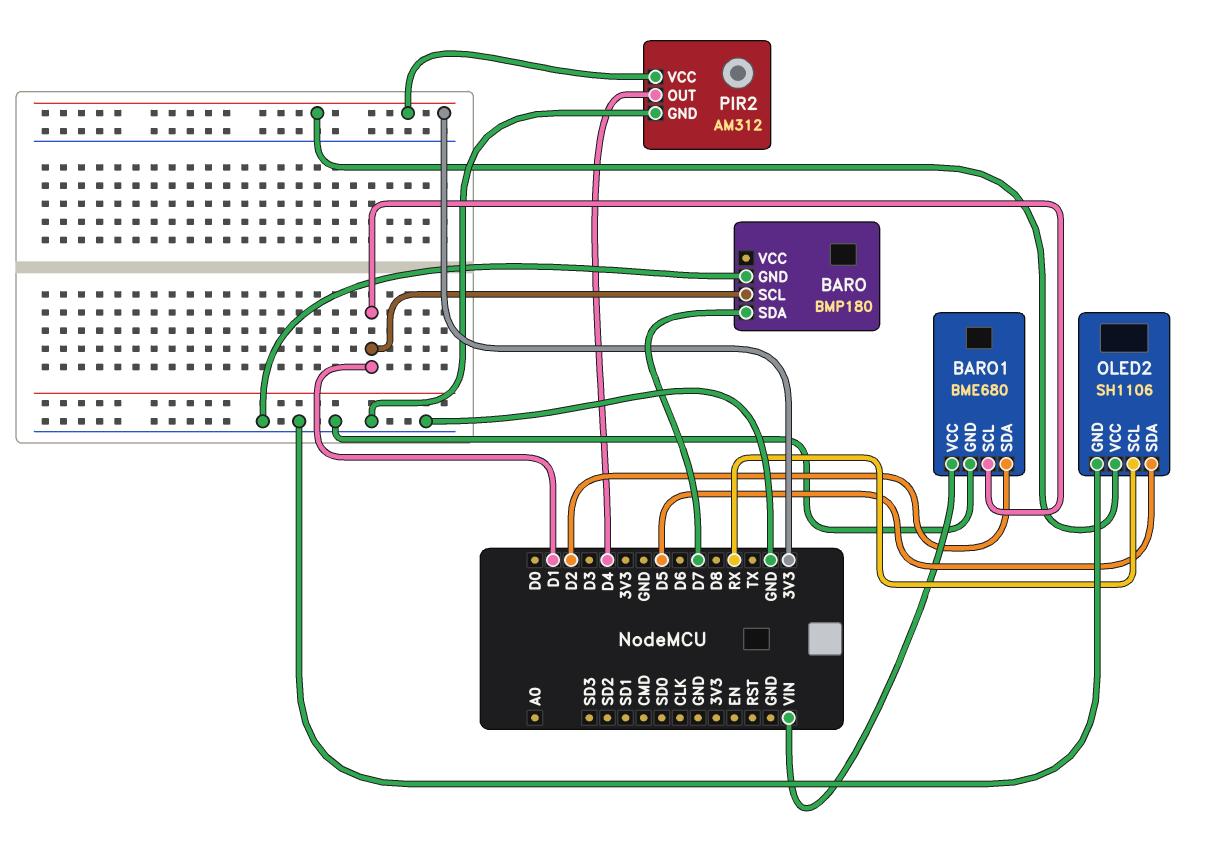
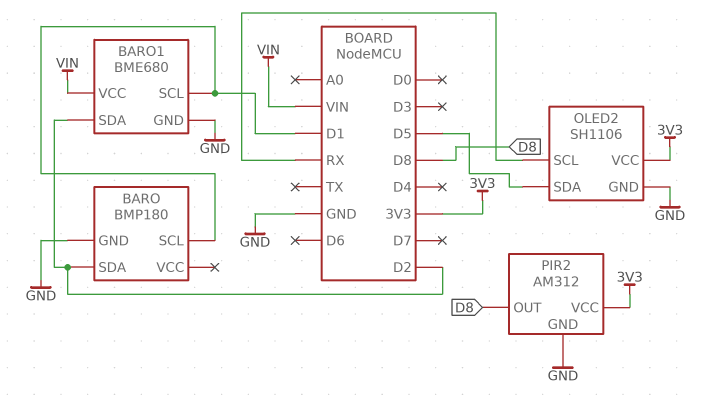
BARO pin SDA: D7 -> D2
PIR2 pin OUT: D4 -> D8

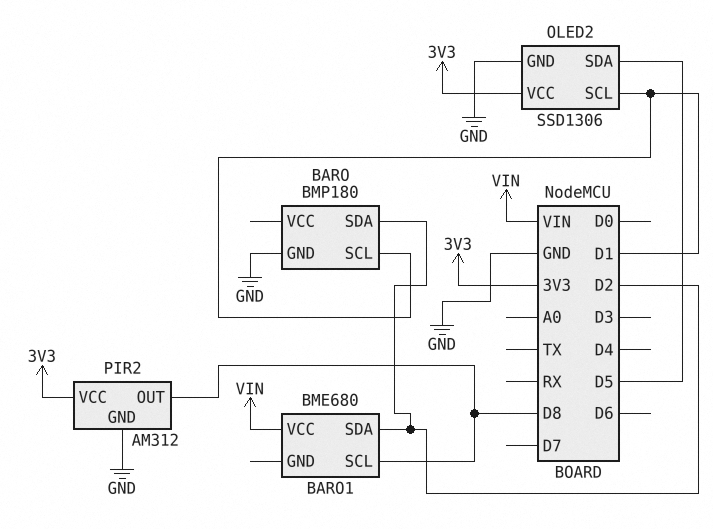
BARO1 pin GND: GND -> none
BARO1 pin SCL: D1 -> D8
OLED2: SH1106 -> SSD1306
OLED2 pin SCL: RX -> D1

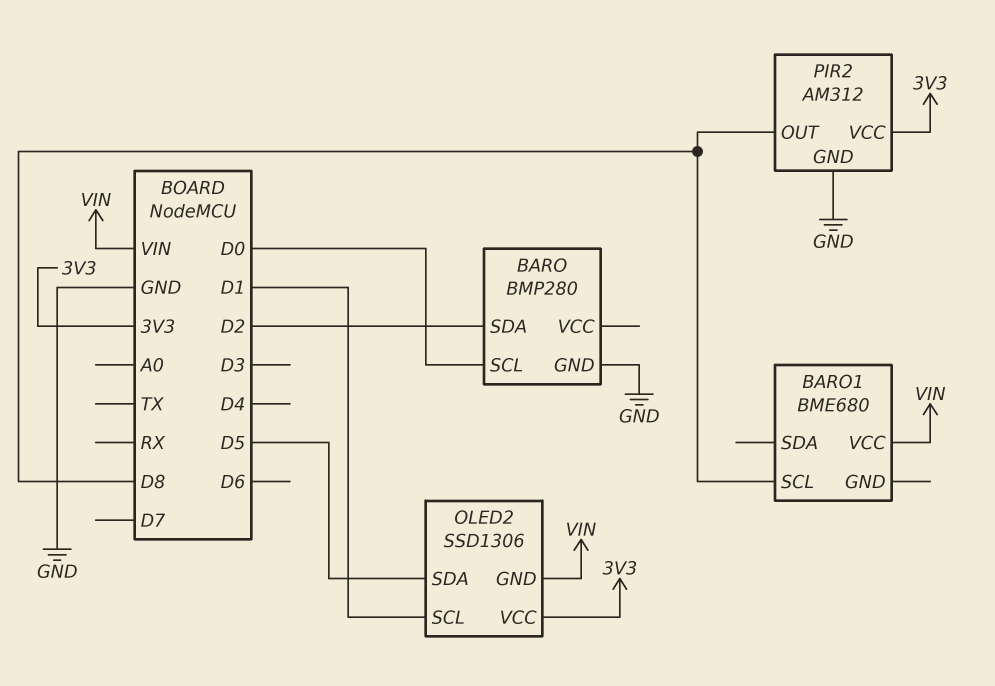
BARO: BMP180 -> BMP280
BARO pin SCL: D1 -> D0
BARO1 pin SDA: D2 -> none
OLED2 pin GND: GND -> VIN

